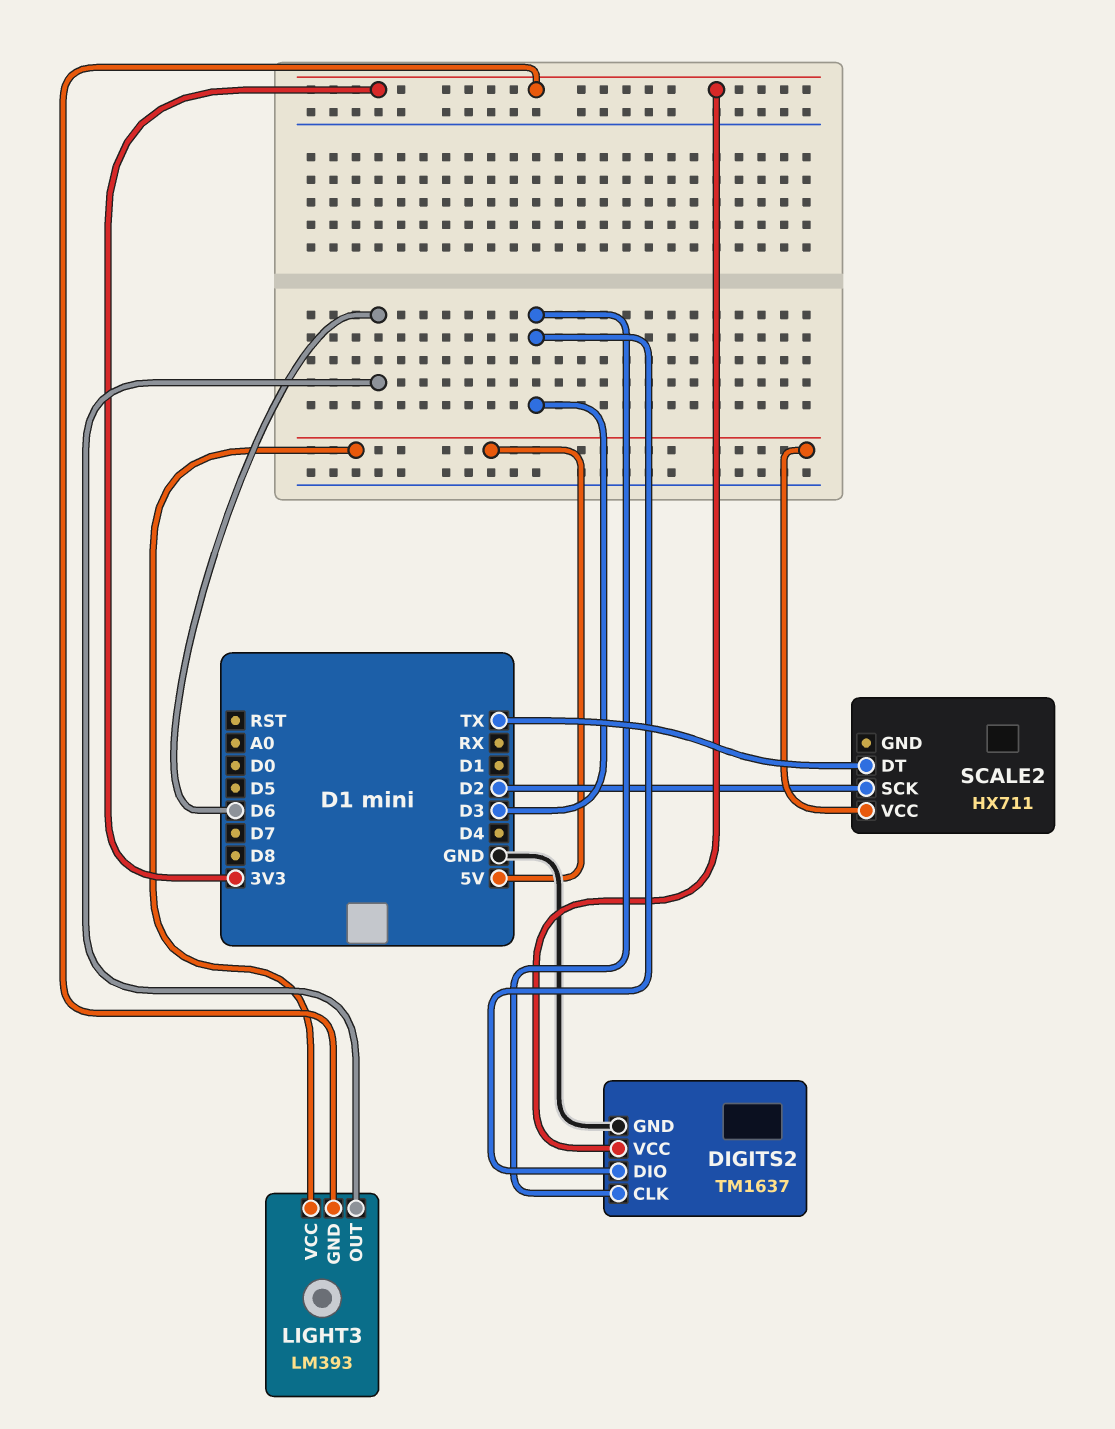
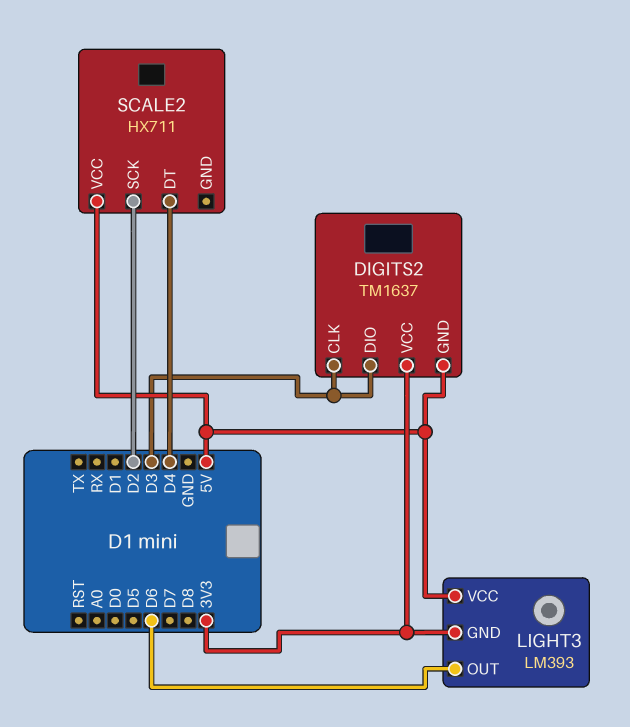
DIGITS2 pin GND: GND -> 5V
SCALE2 pin DT: TX -> D4

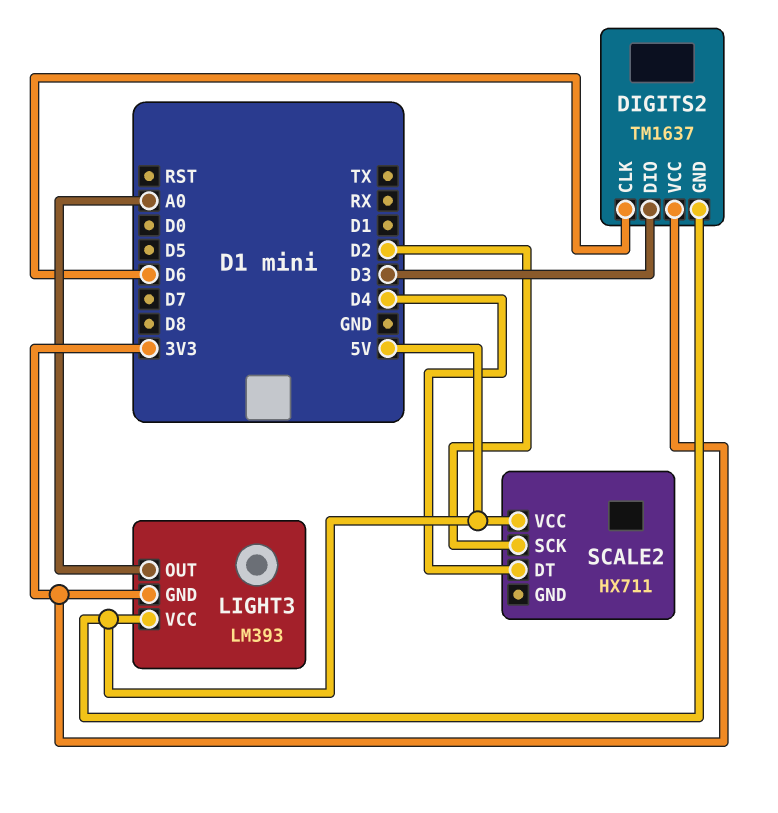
DIGITS2 pin CLK: D3 -> D6
LIGHT3 pin OUT: D6 -> A0

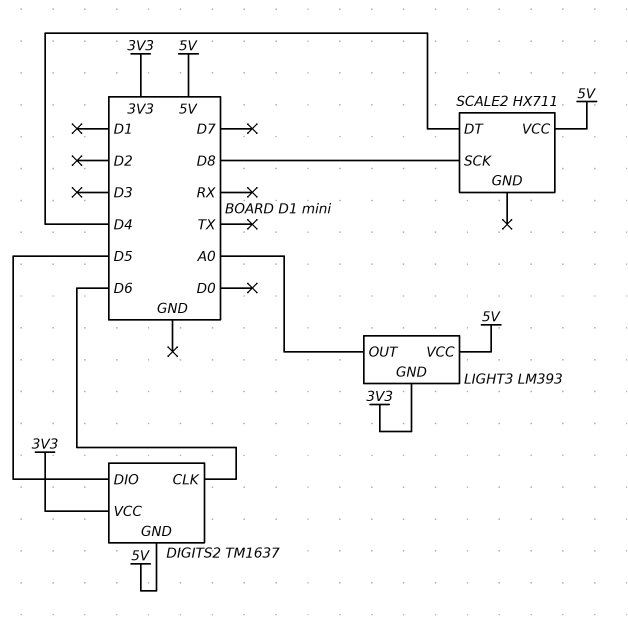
DIGITS2 pin DIO: D3 -> D5
SCALE2 pin SCK: D2 -> D8

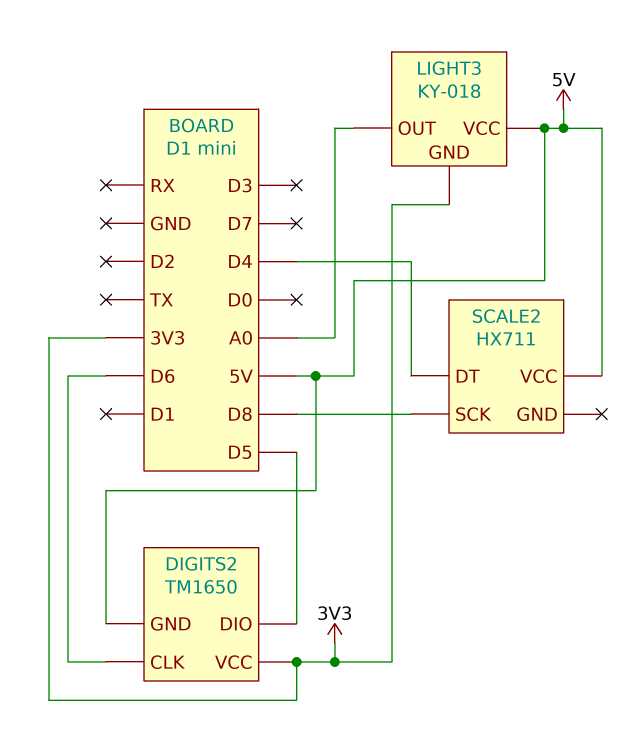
DIGITS2: TM1637 -> TM1650
LIGHT3: LM393 -> KY-018

